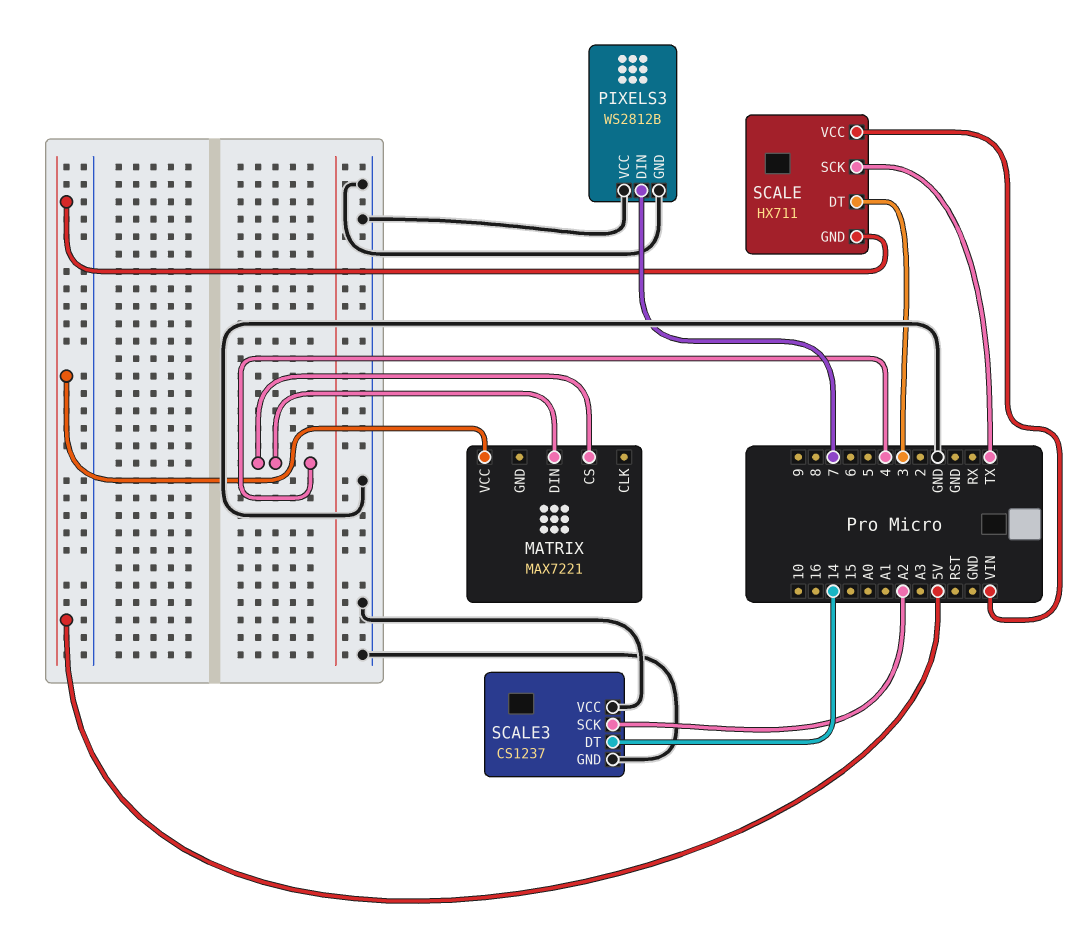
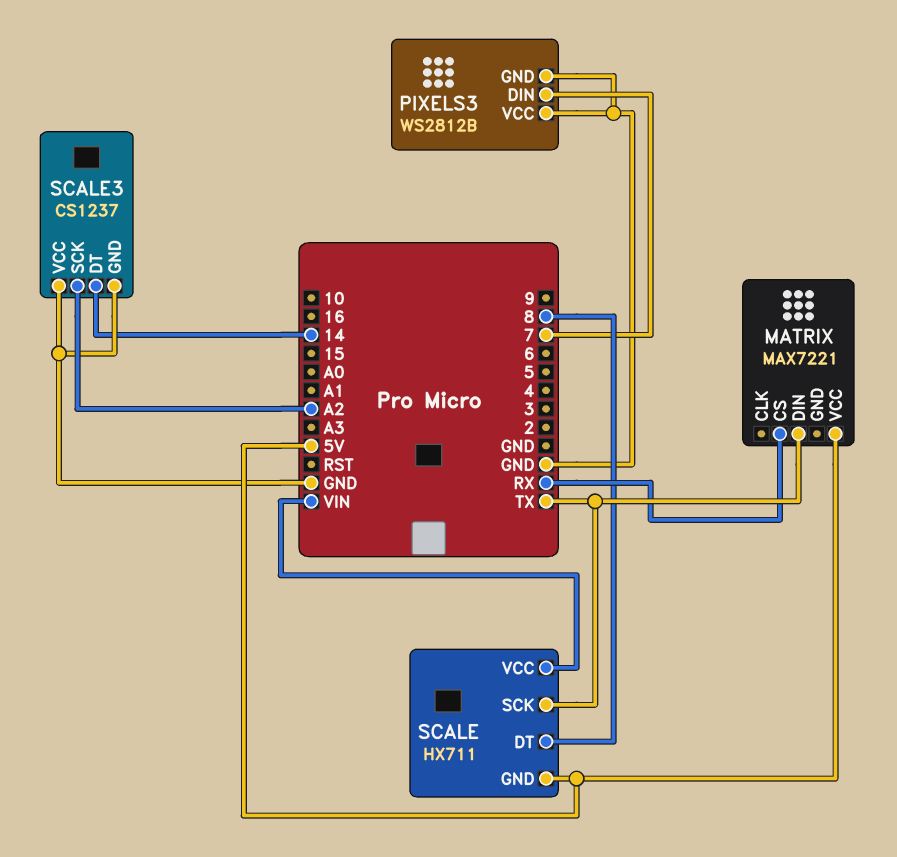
MATRIX pin CS: 4 -> RX
MATRIX pin DIN: 4 -> TX
SCALE pin DT: 3 -> 8

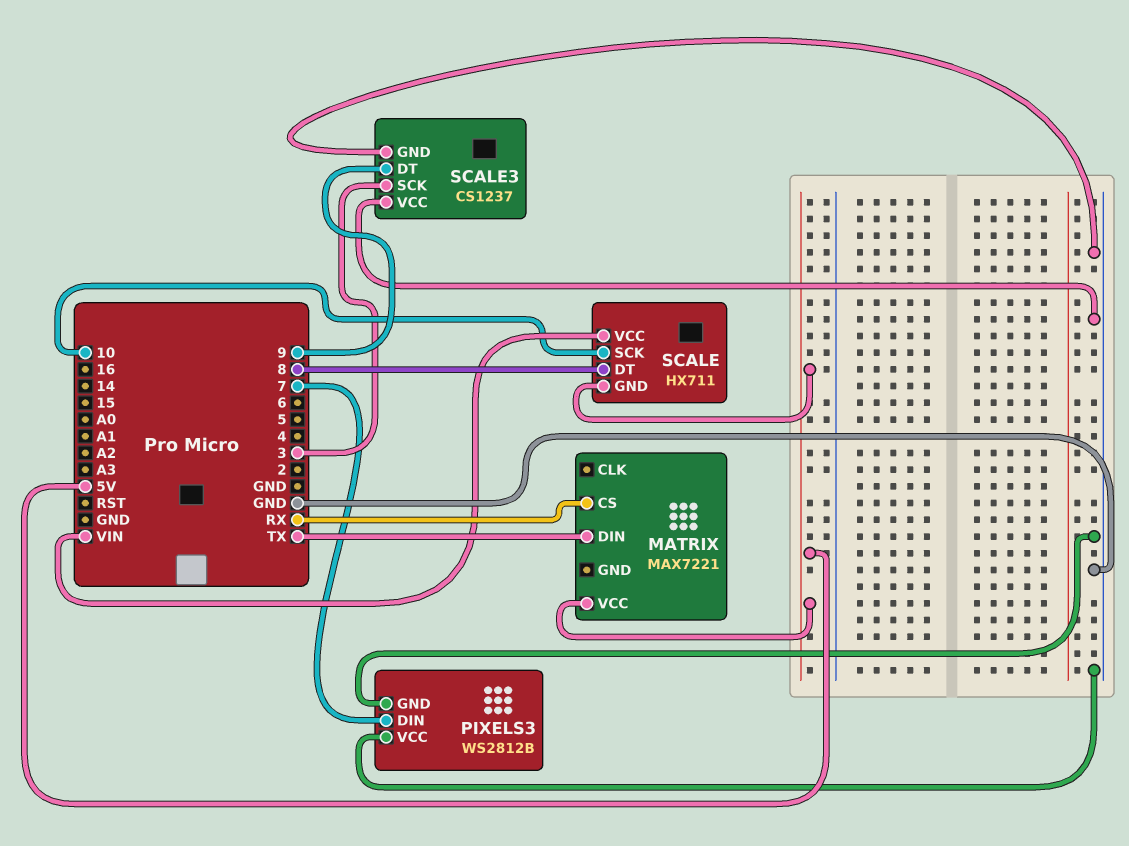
SCALE pin SCK: TX -> 10
SCALE3 pin DT: 14 -> 9
SCALE3 pin SCK: A2 -> 3

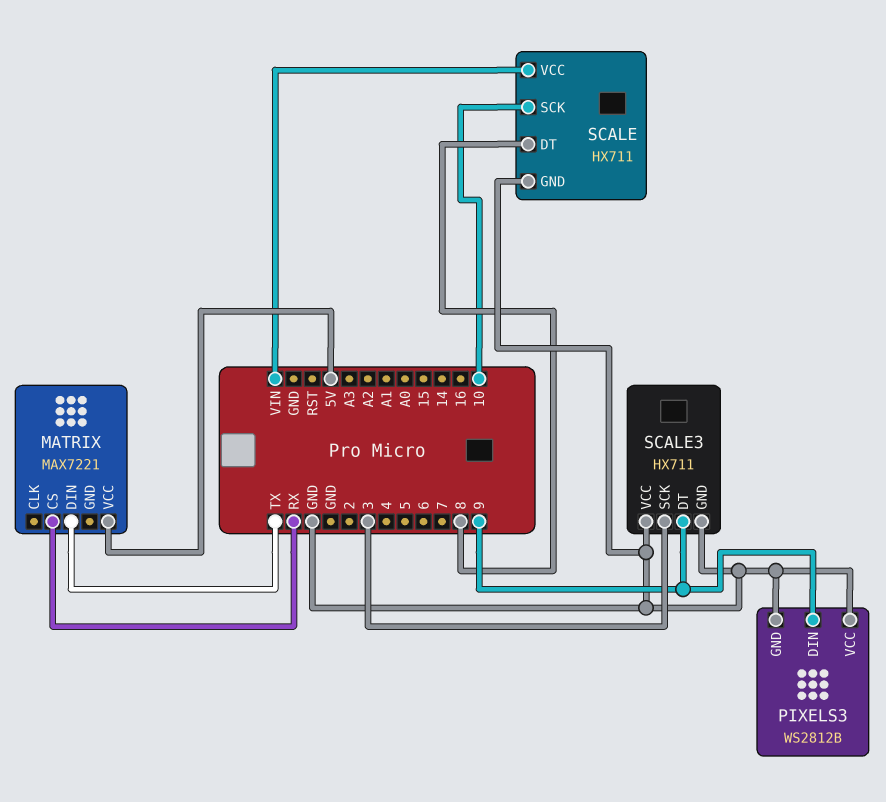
PIXELS3 pin DIN: 7 -> 9
SCALE pin GND: 5V -> GND
SCALE3: CS1237 -> HX711

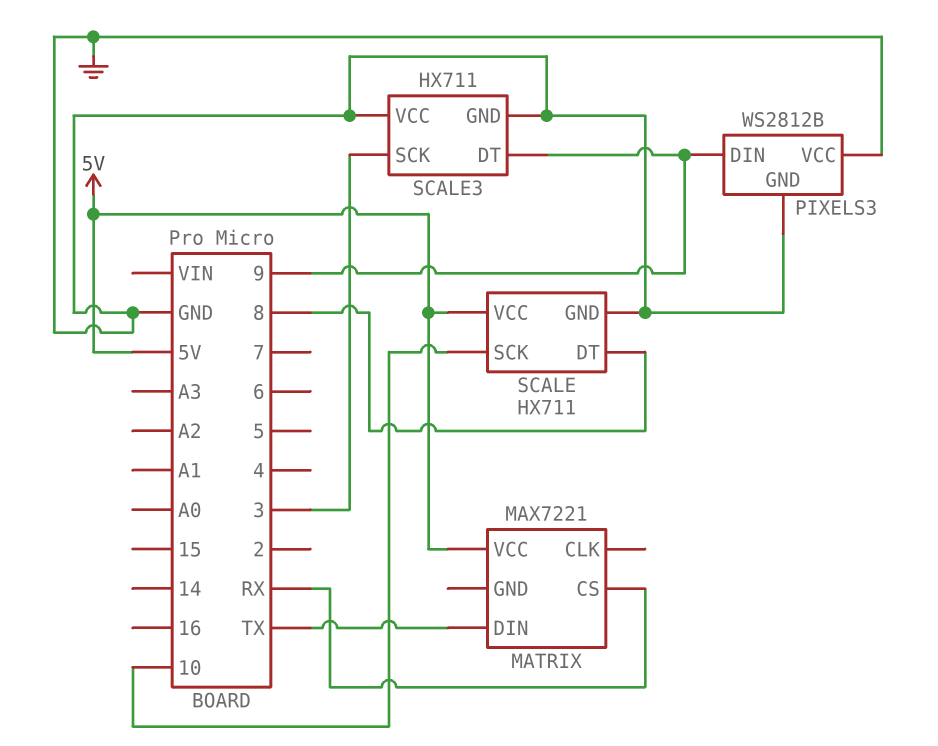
SCALE pin VCC: VIN -> 5V

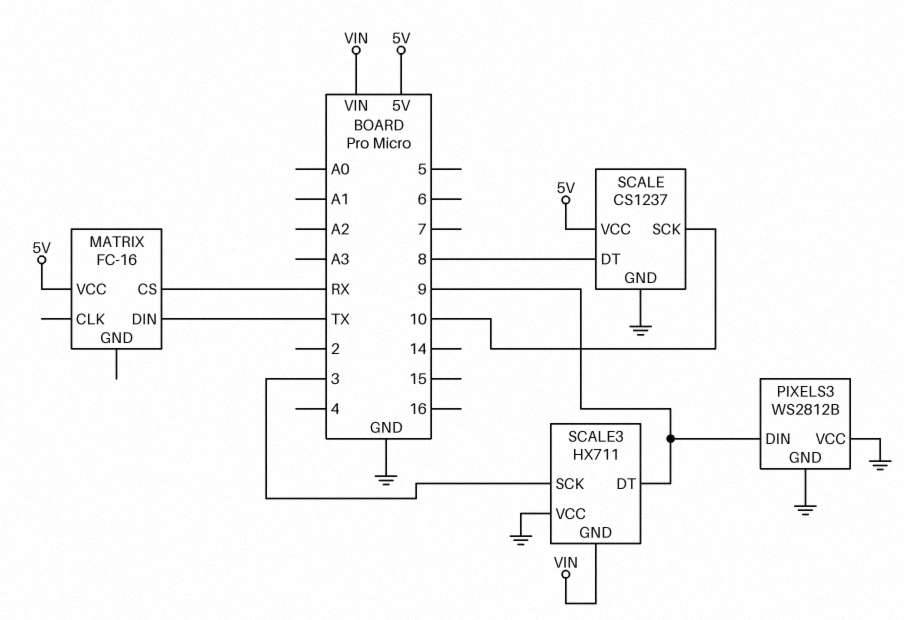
MATRIX: MAX7221 -> FC-16
SCALE: HX711 -> CS1237
SCALE3 pin GND: GND -> VIN

